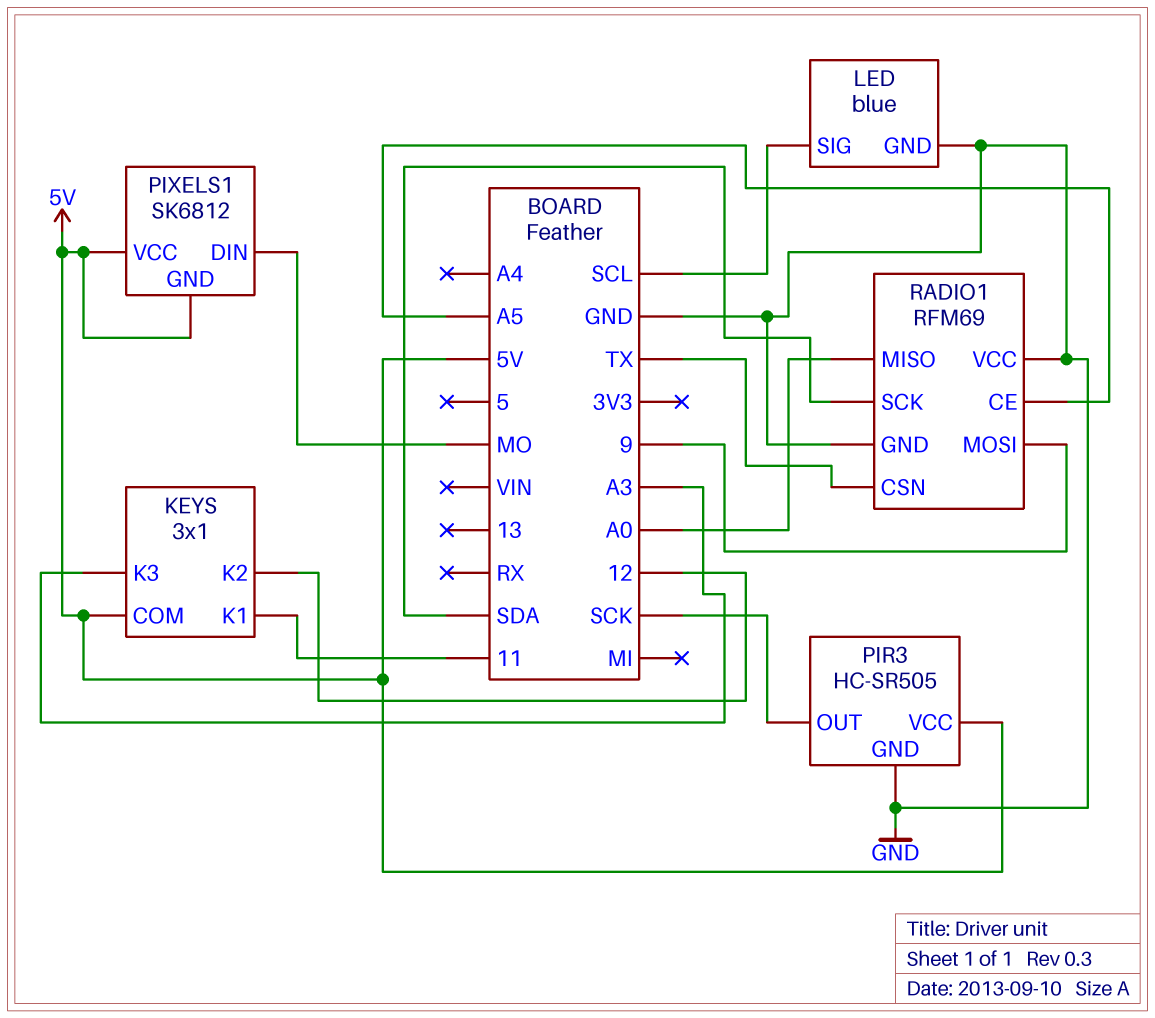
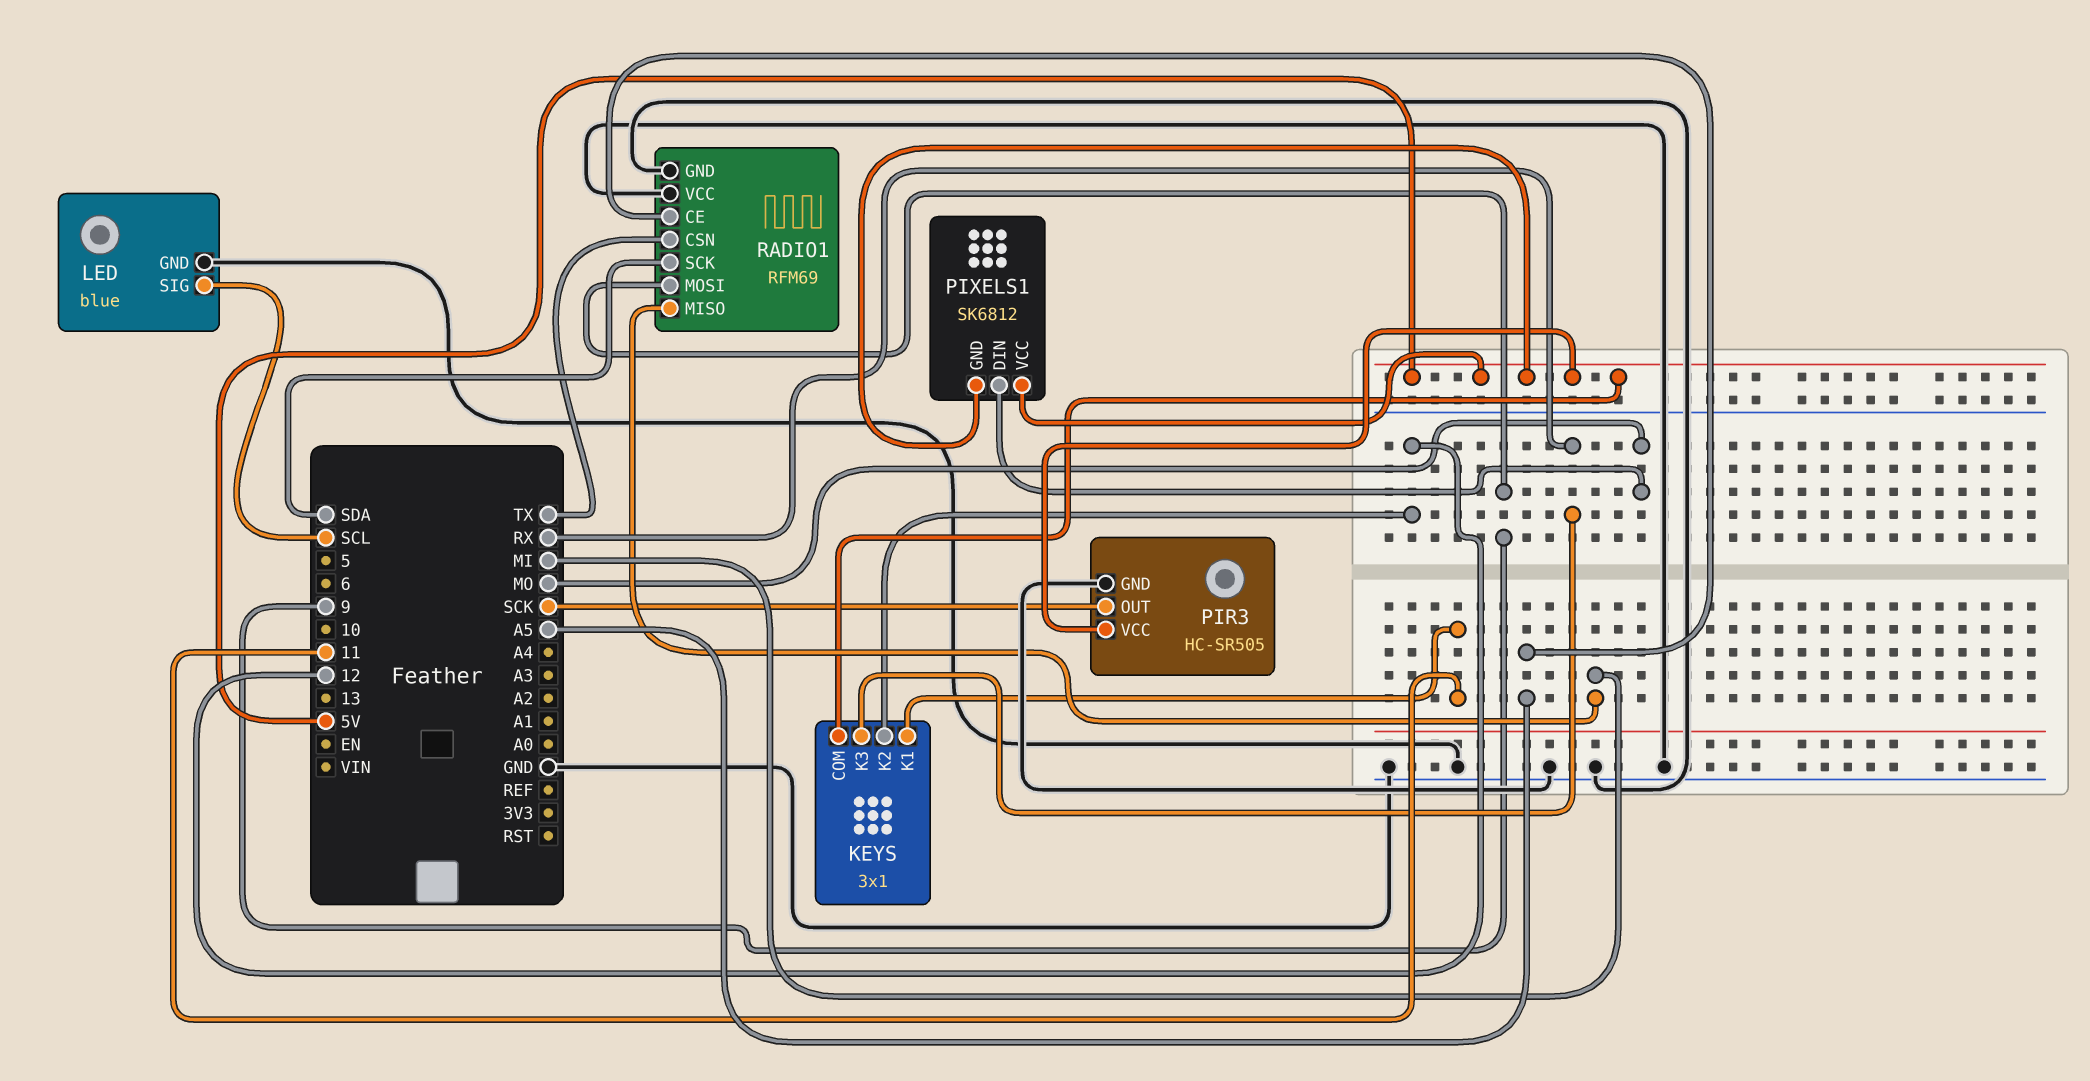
KEYS pin K3: A3 -> RX
RADIO1 pin MISO: A0 -> MI

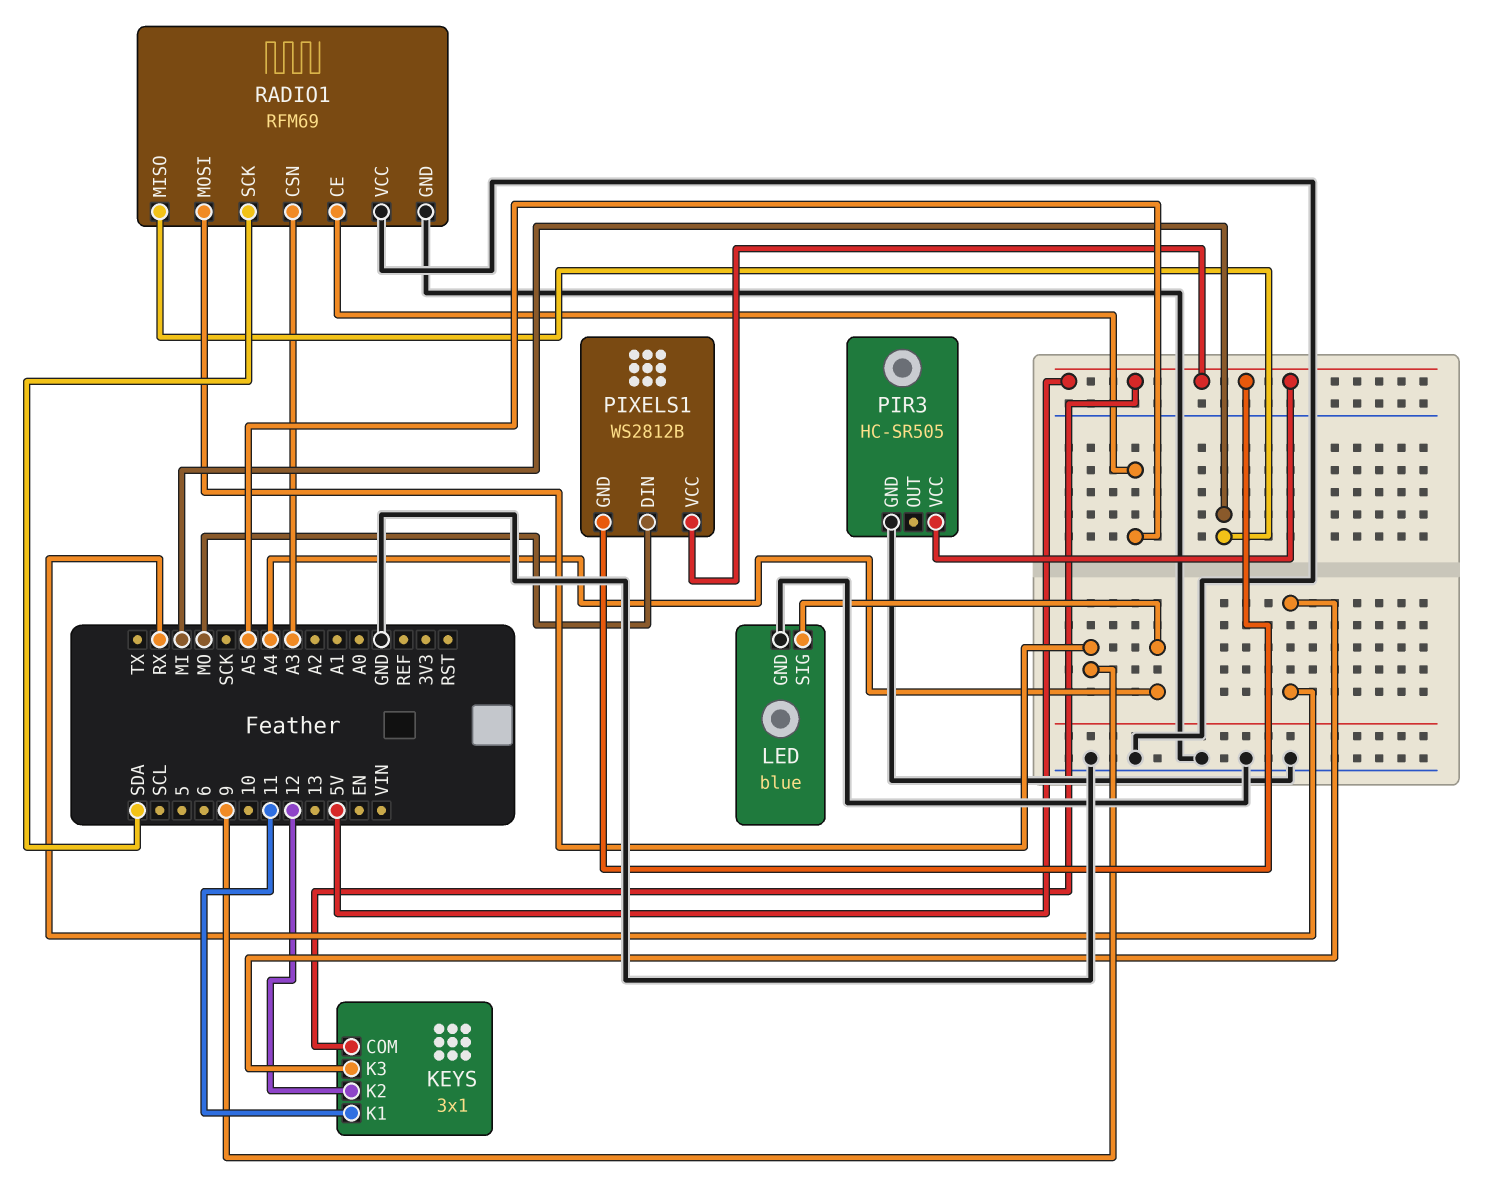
LED pin SIG: SCL -> A4
PIR3 pin OUT: SCK -> none
PIXELS1: SK6812 -> WS2812B
RADIO1 pin CSN: TX -> A3

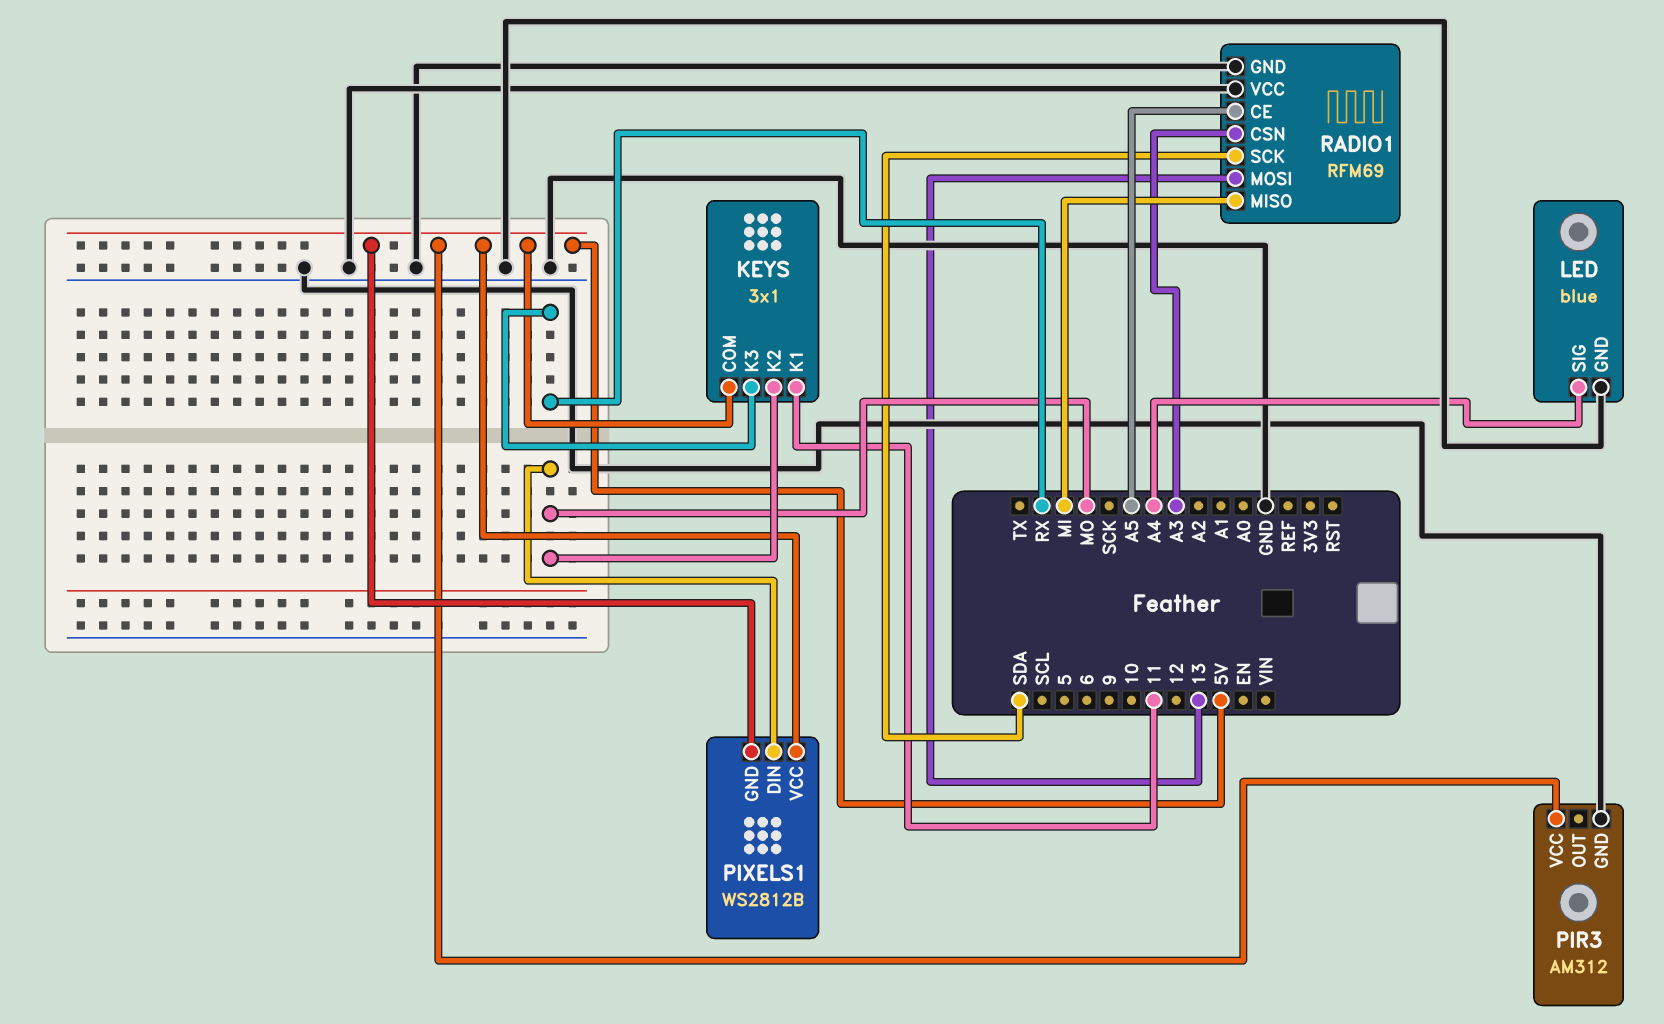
KEYS pin K2: 12 -> MO
PIR3: HC-SR505 -> AM312
RADIO1 pin MOSI: 9 -> 13

